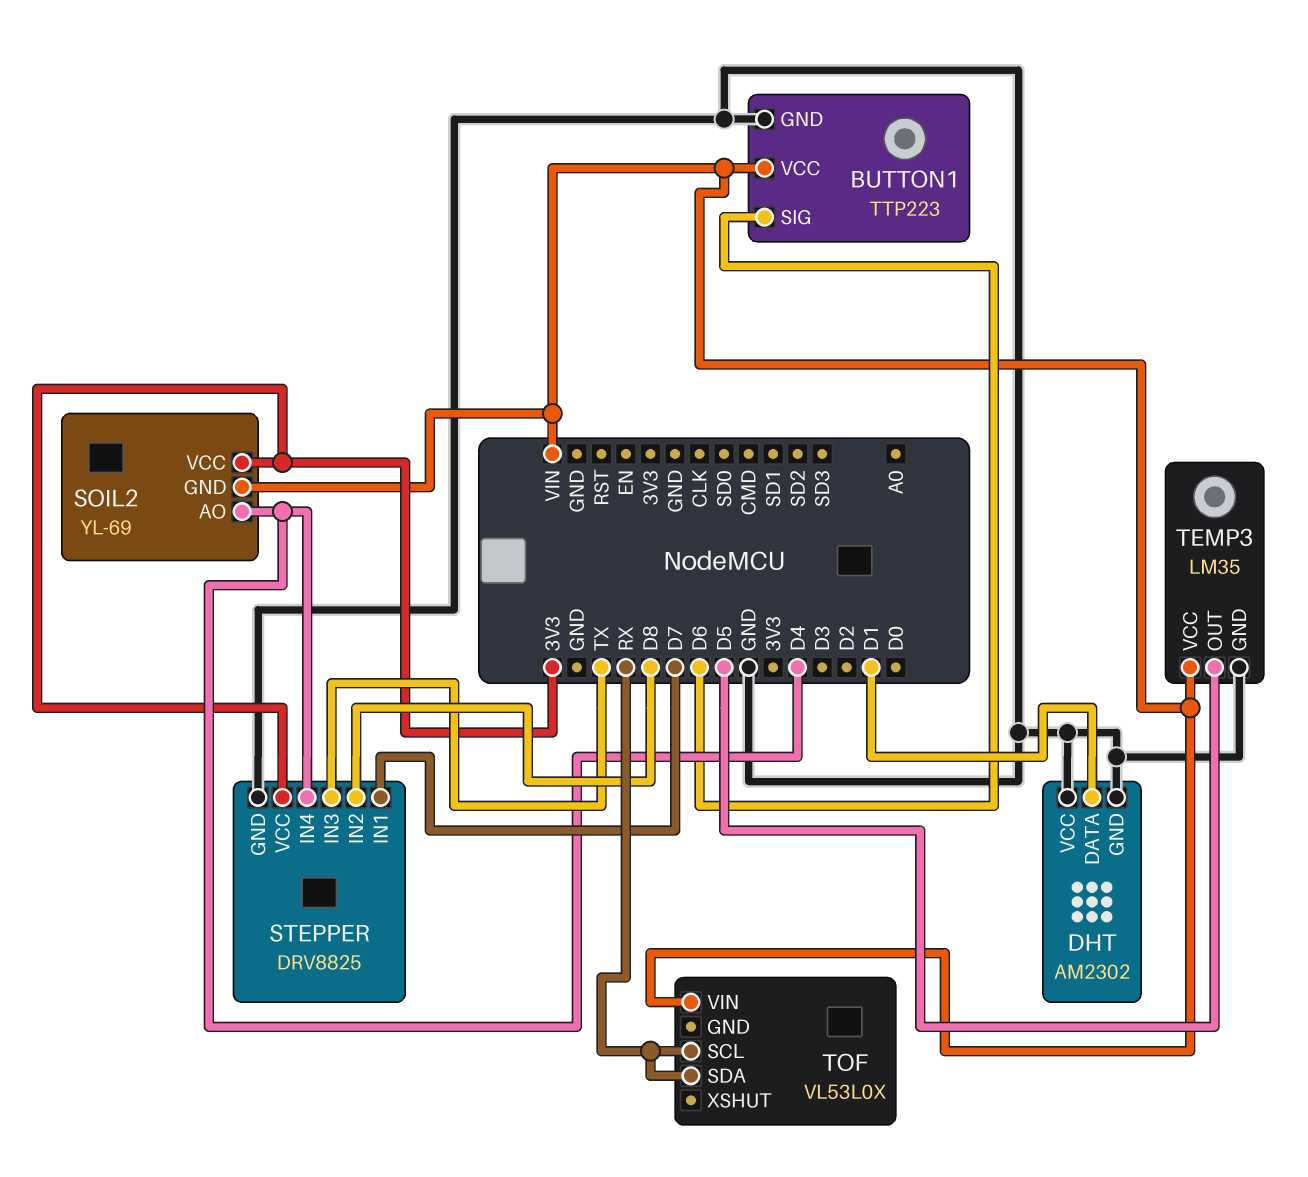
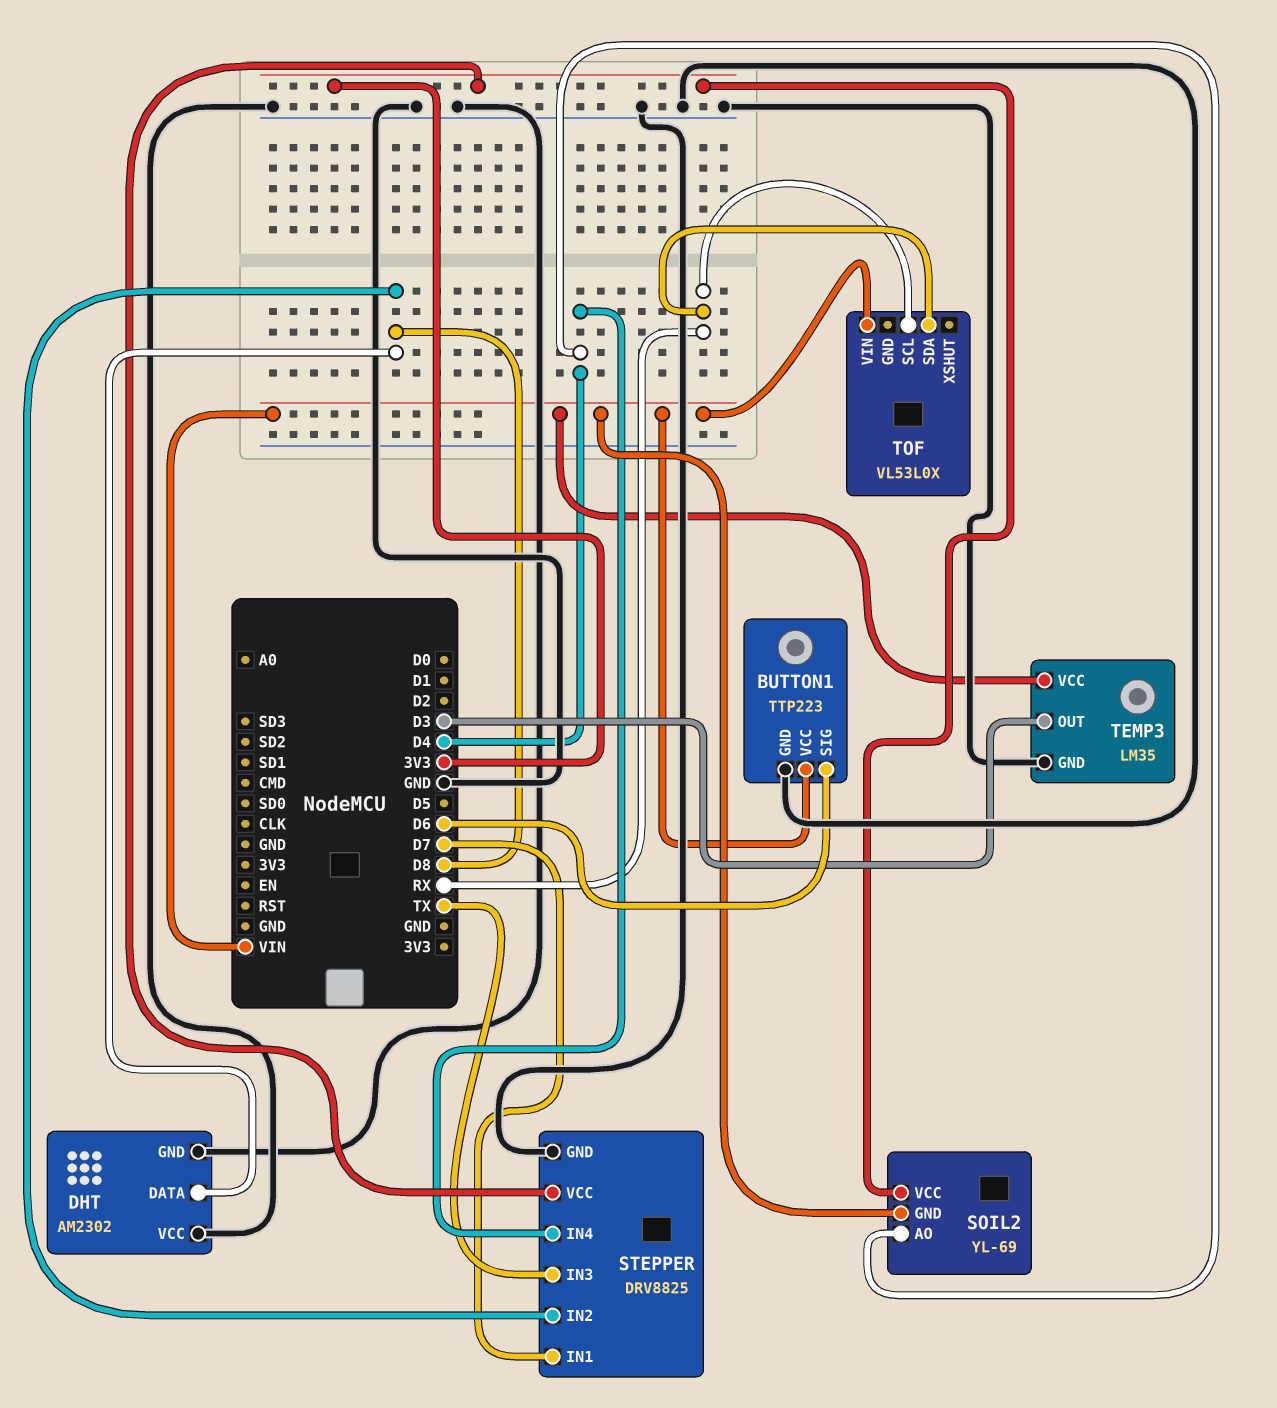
DHT pin DATA: D1 -> D8
TEMP3 pin OUT: D5 -> D3

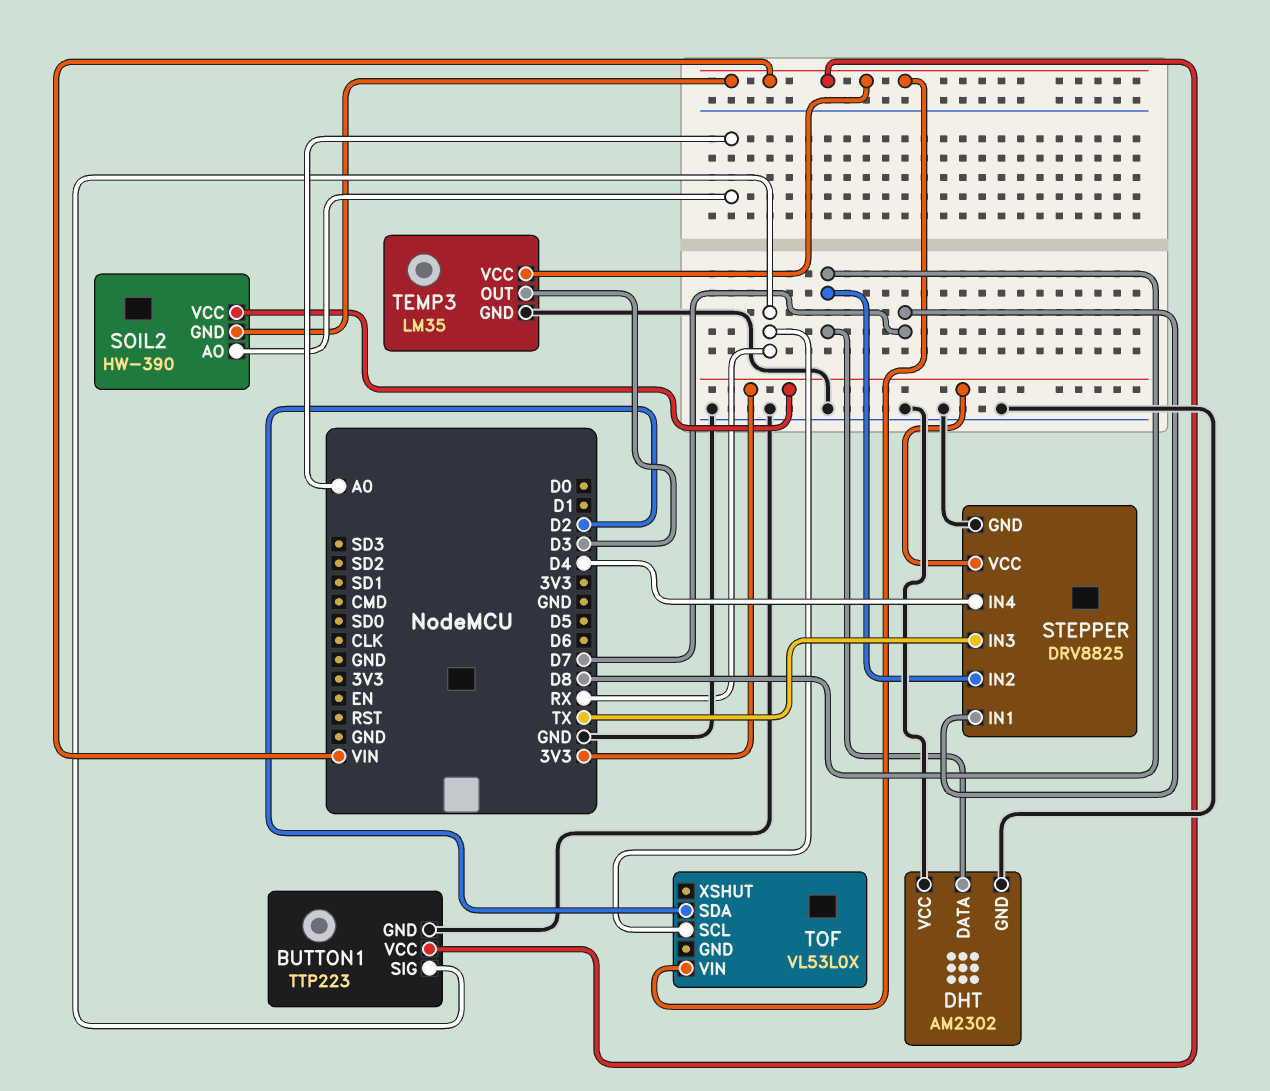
BUTTON1 pin SIG: D6 -> RX
SOIL2: YL-69 -> HW-390
SOIL2 pin AO: D4 -> A0
TOF pin SDA: RX -> D2

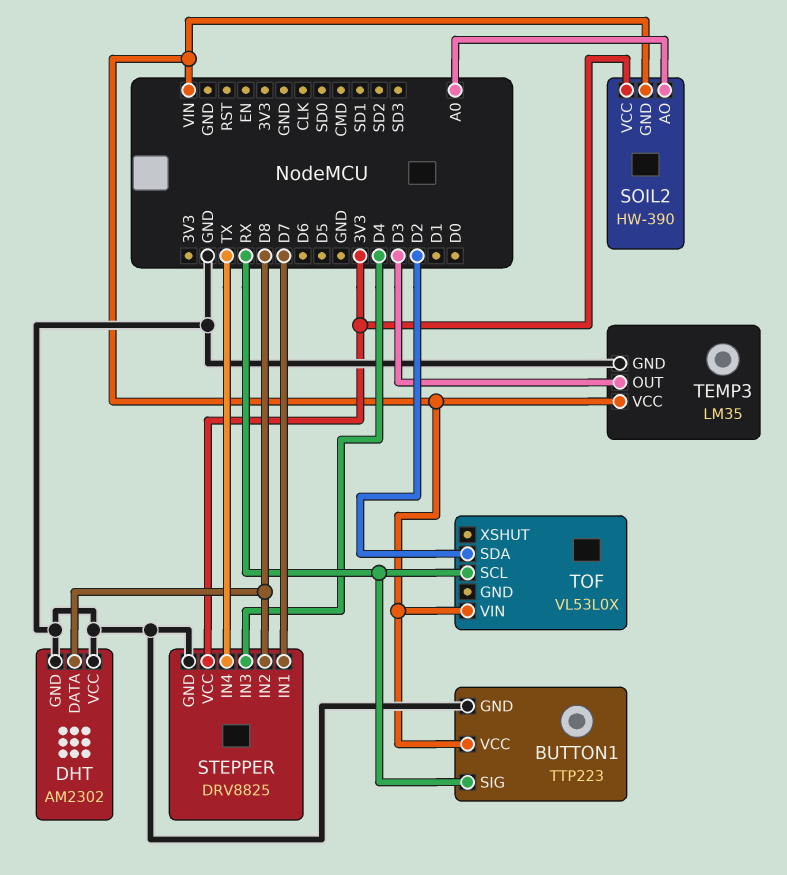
STEPPER pin IN3: TX -> D4
STEPPER pin IN4: D4 -> TX

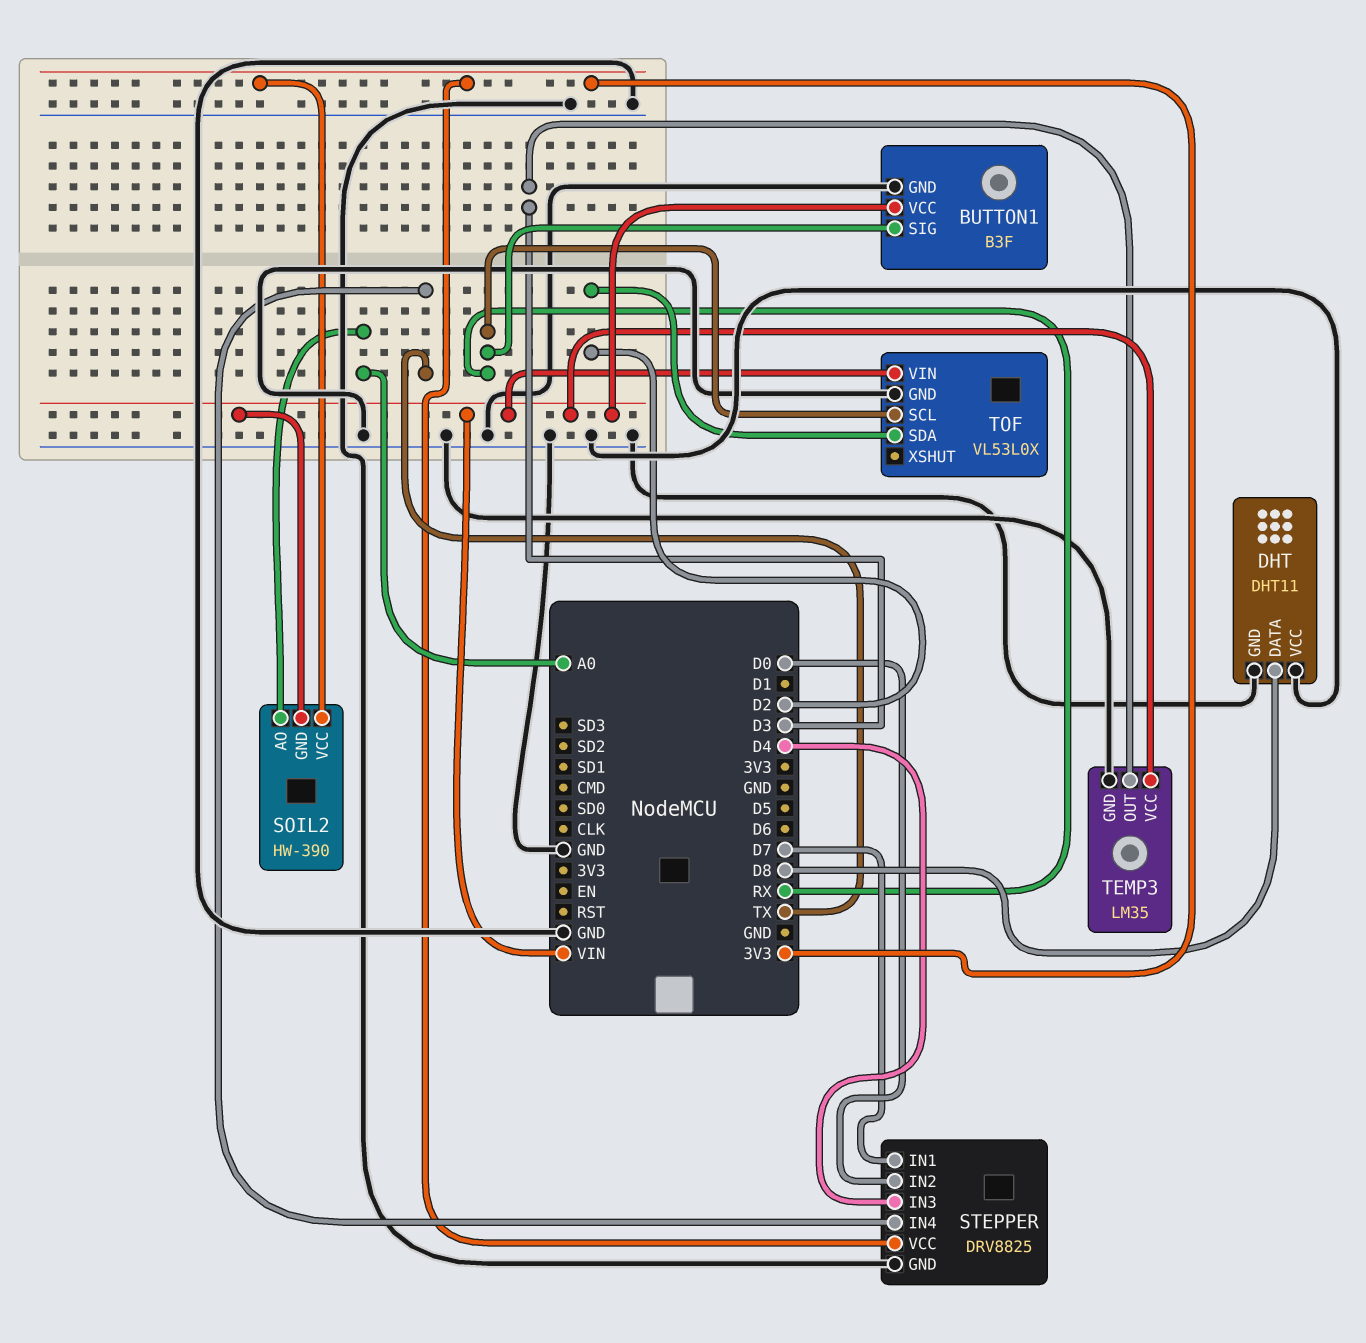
BUTTON1: TTP223 -> B3F
DHT: AM2302 -> DHT11
STEPPER pin IN2: D8 -> D0
TOF pin GND: none -> GND

